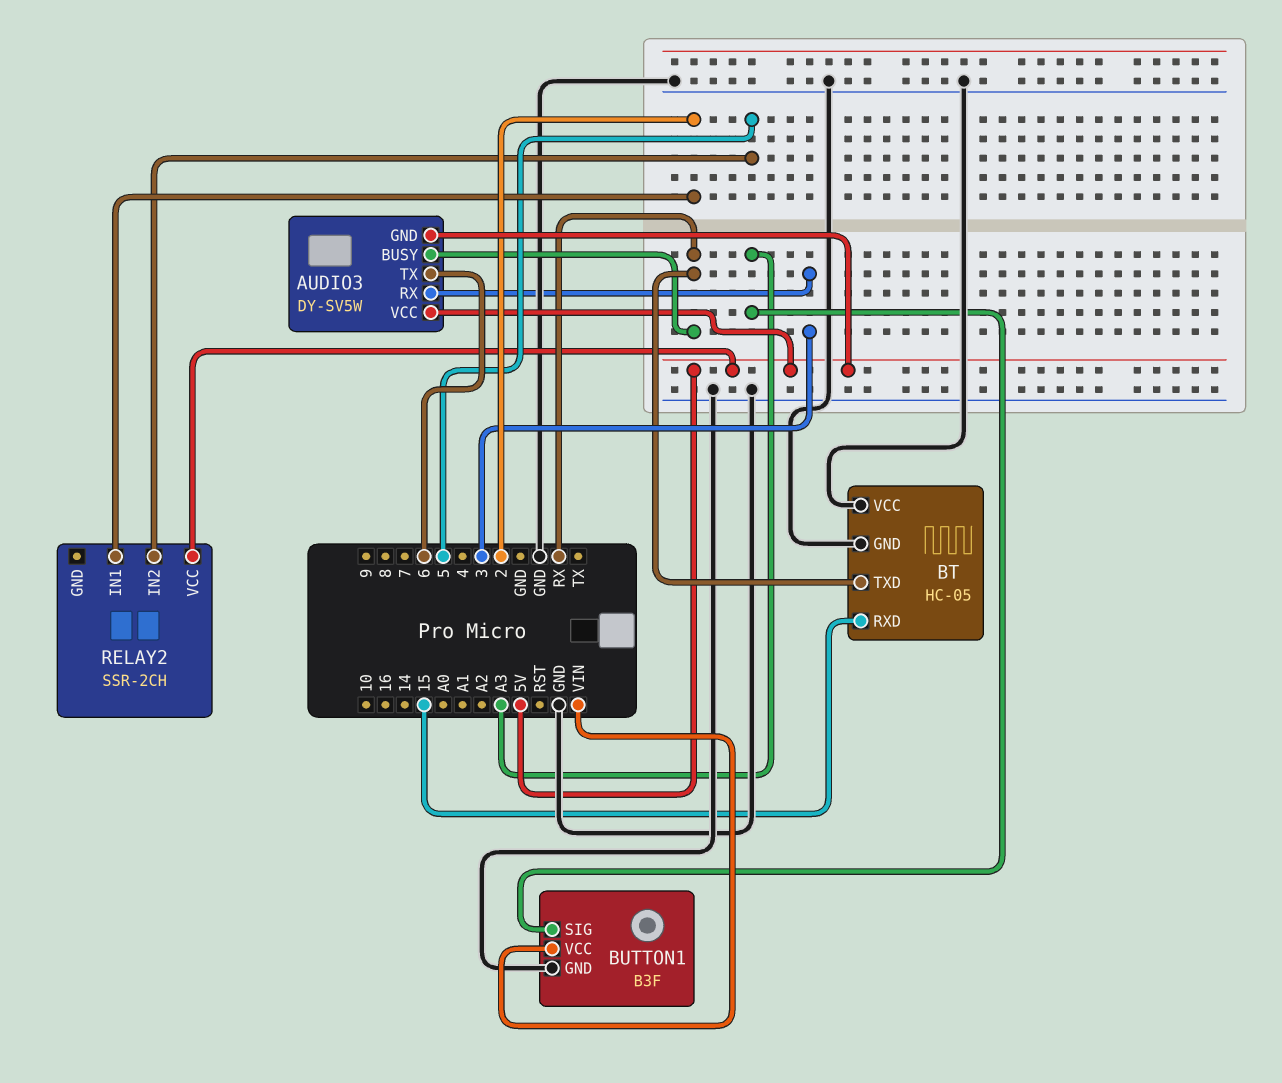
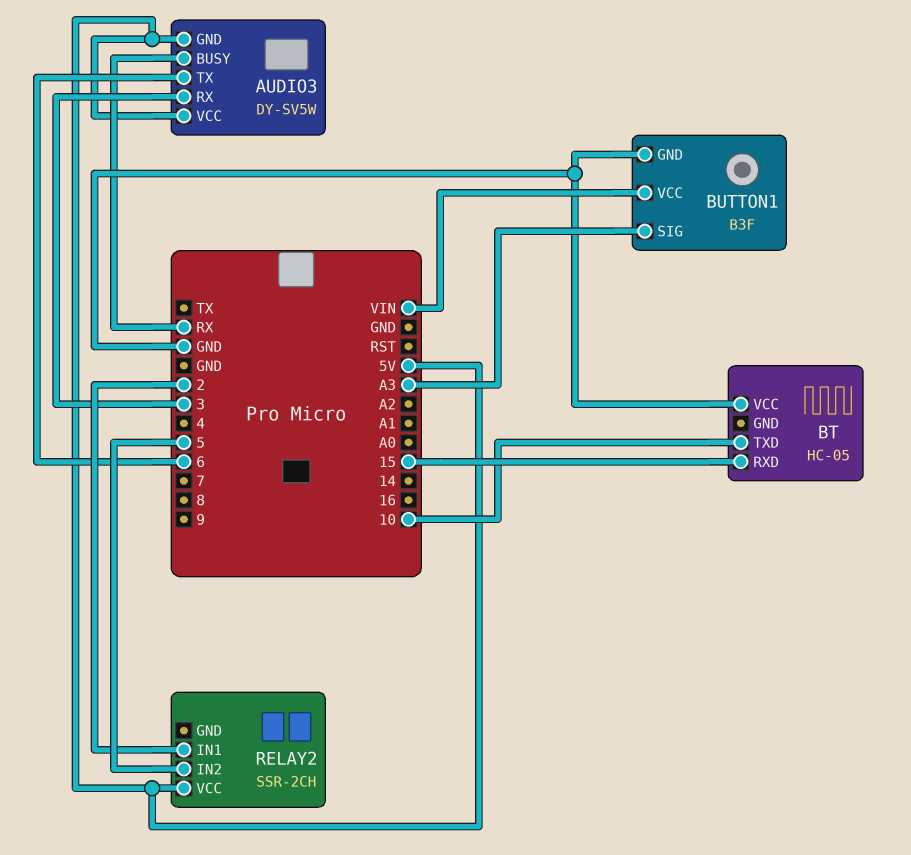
BT pin GND: GND -> none
BT pin TXD: RX -> 10

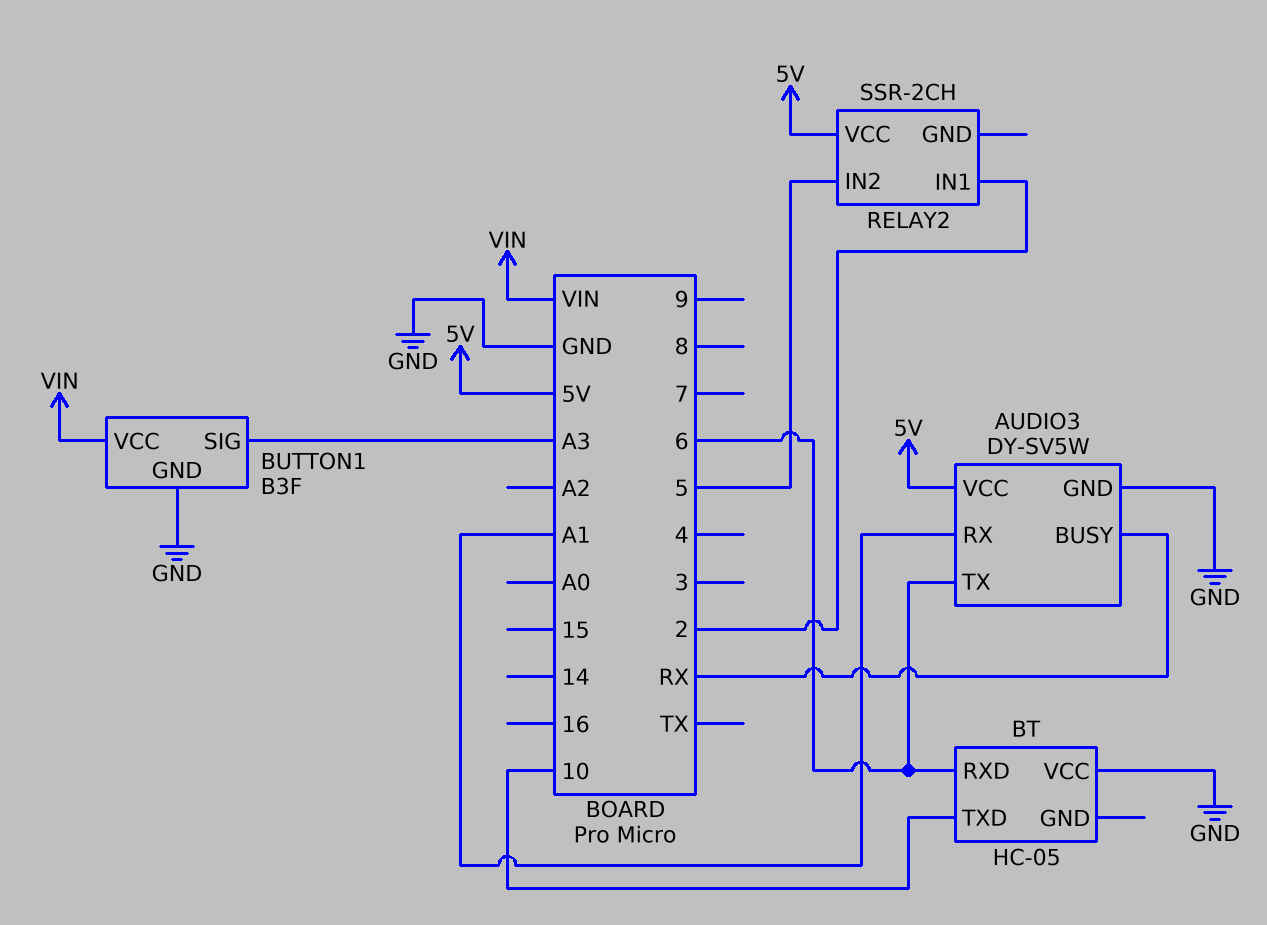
AUDIO3 pin GND: 5V -> GND
AUDIO3 pin RX: 3 -> A1
BT pin RXD: 15 -> 6

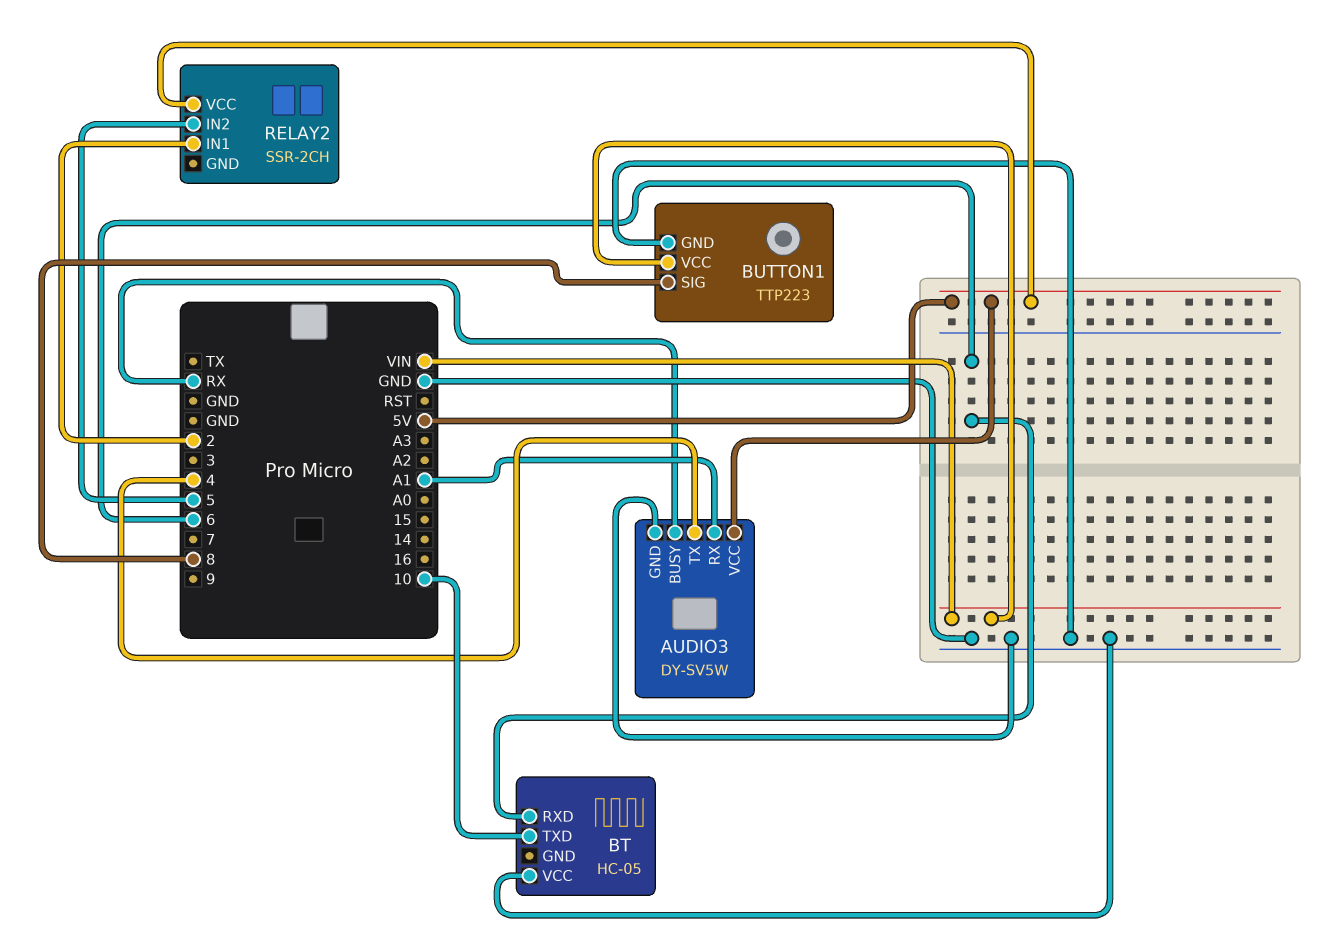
AUDIO3 pin TX: 6 -> 4
BUTTON1: B3F -> TTP223
BUTTON1 pin SIG: A3 -> 8

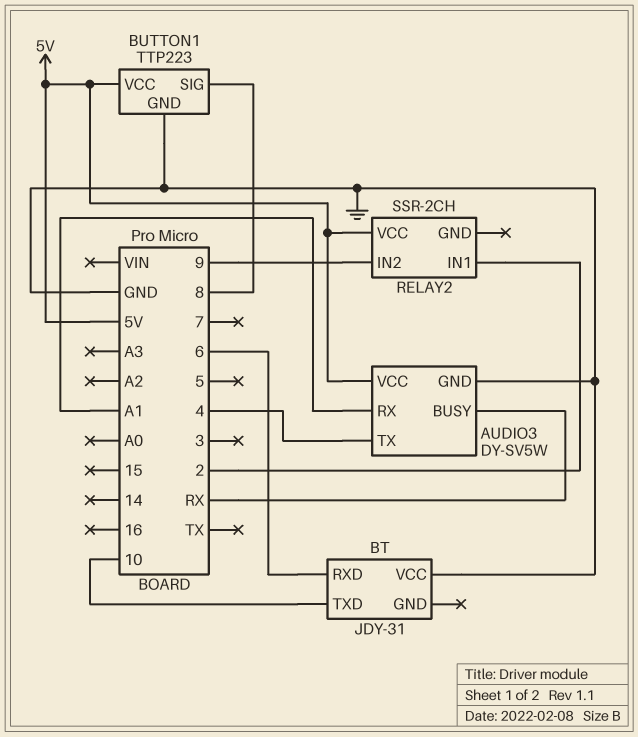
BT: HC-05 -> JDY-31
BUTTON1 pin VCC: VIN -> 5V
RELAY2 pin IN2: 5 -> 9

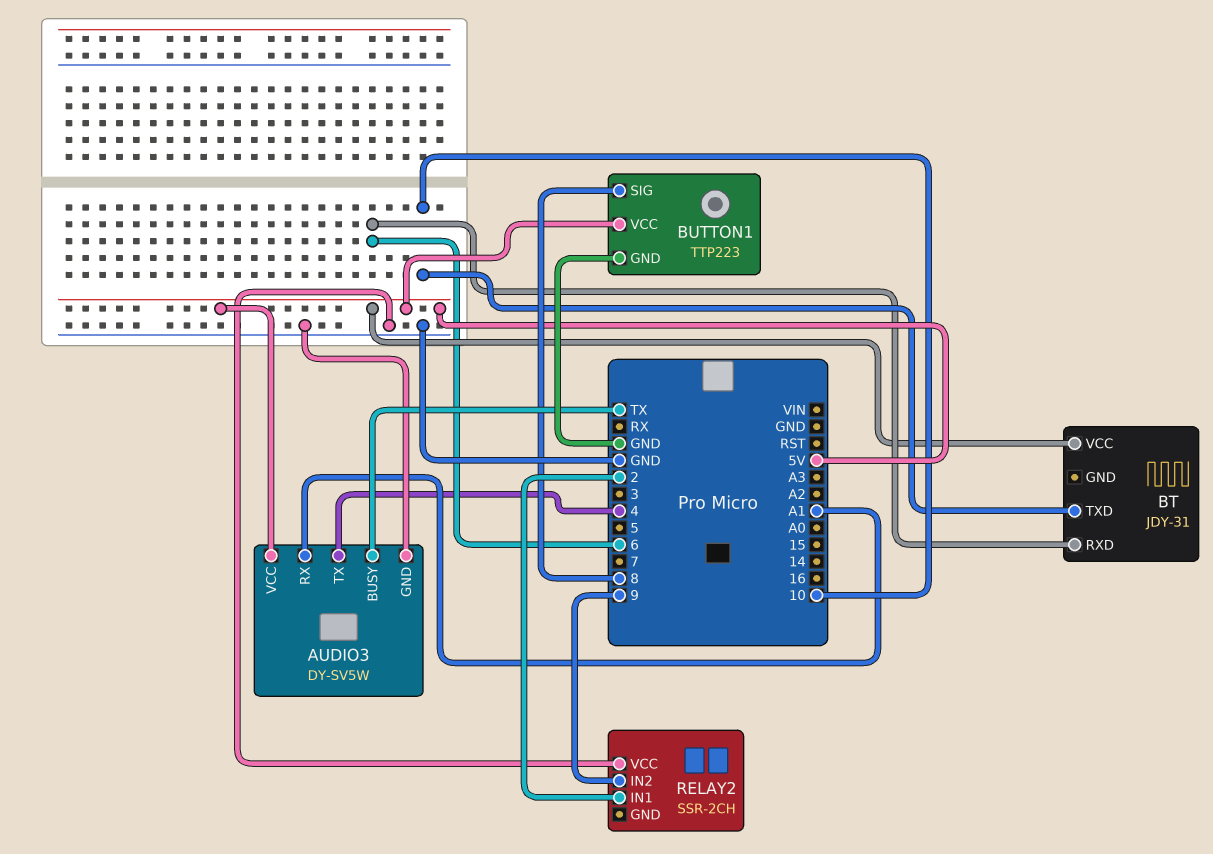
AUDIO3 pin BUSY: RX -> TX
BT pin VCC: GND -> 5V
RELAY2 pin VCC: 5V -> GND

